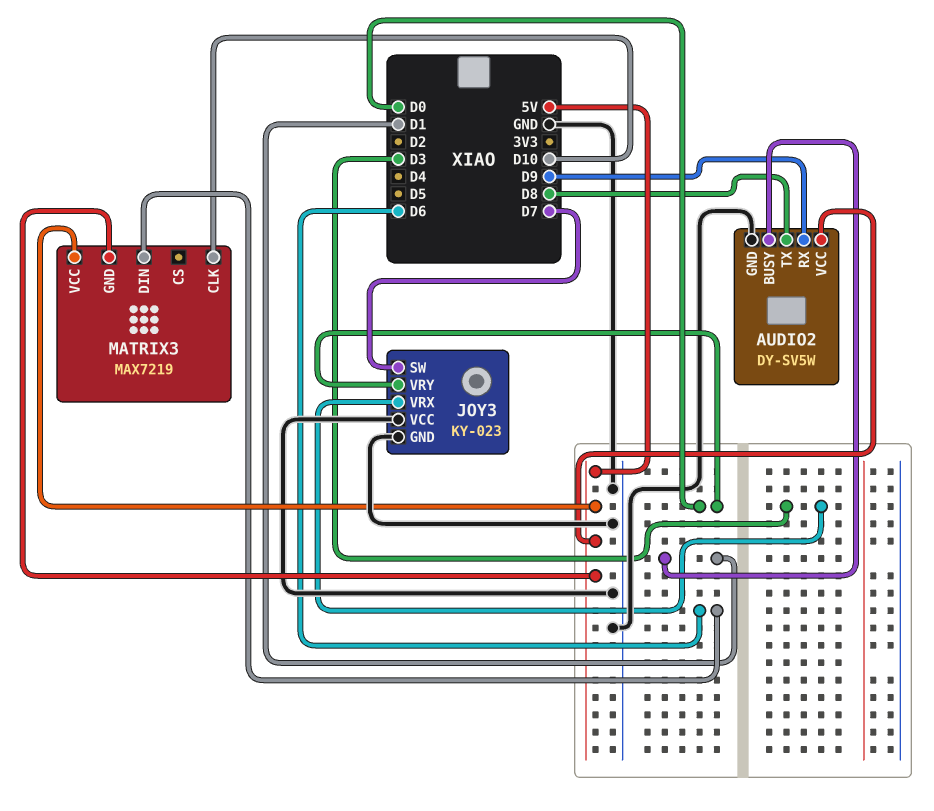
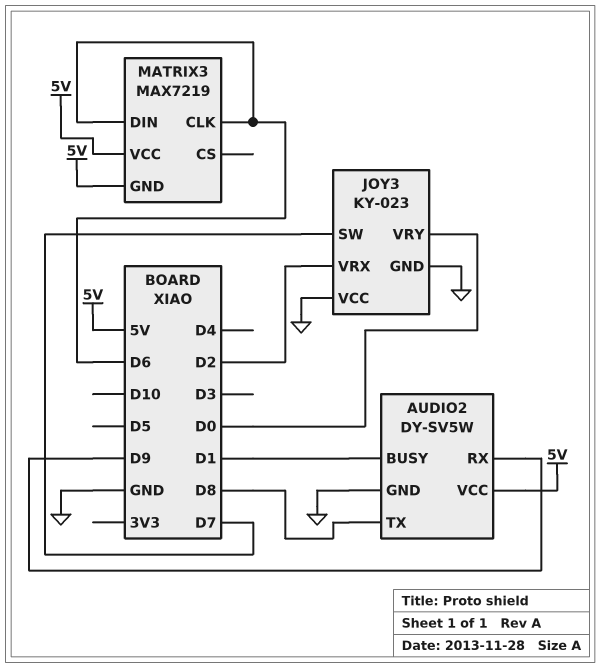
JOY3 pin VRX: D3 -> D2
MATRIX3 pin CLK: D10 -> D6

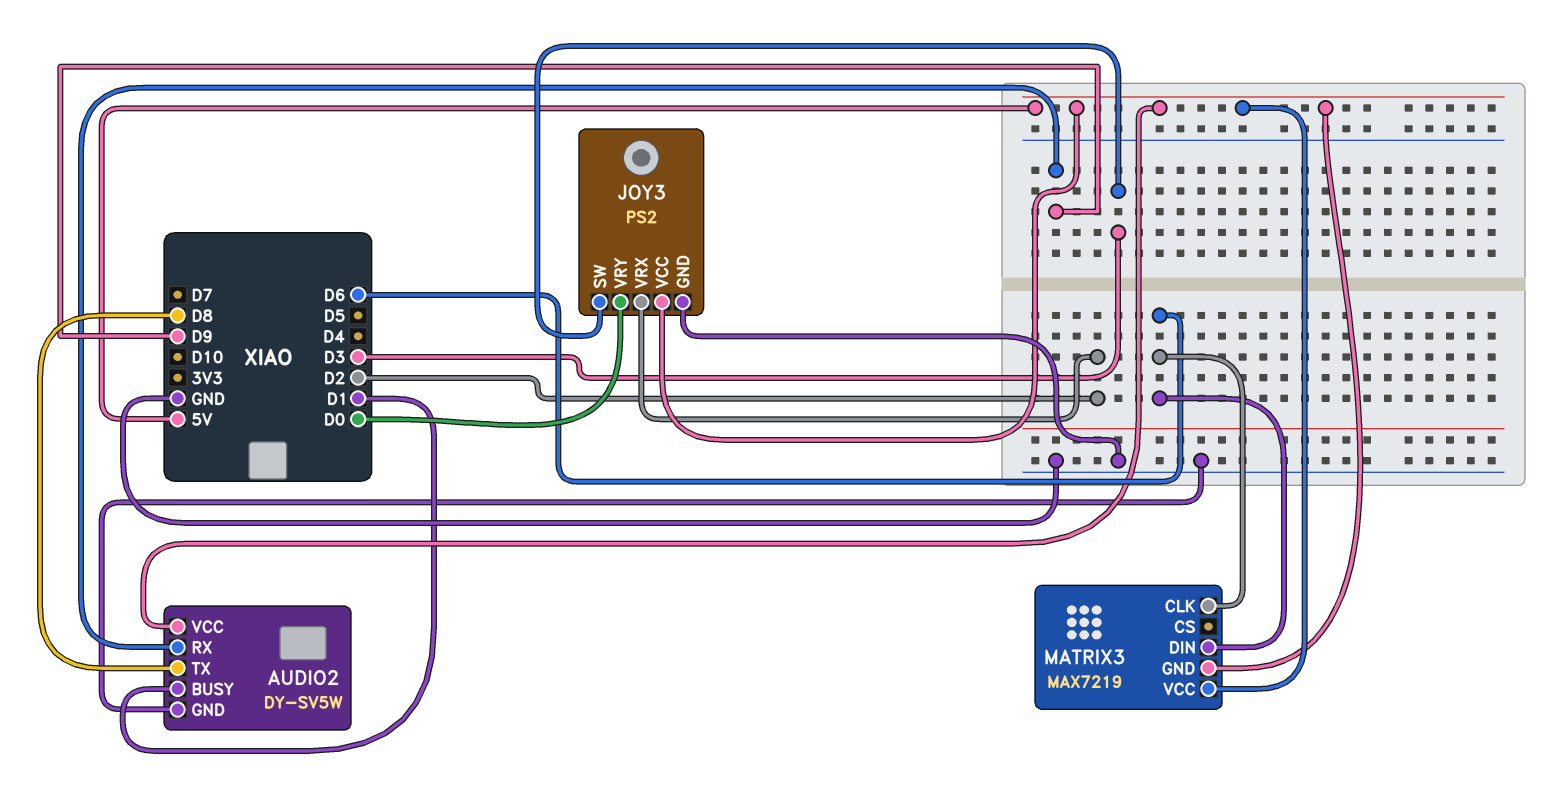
JOY3: KY-023 -> PS2
JOY3 pin SW: D7 -> D3
JOY3 pin VCC: GND -> 5V

